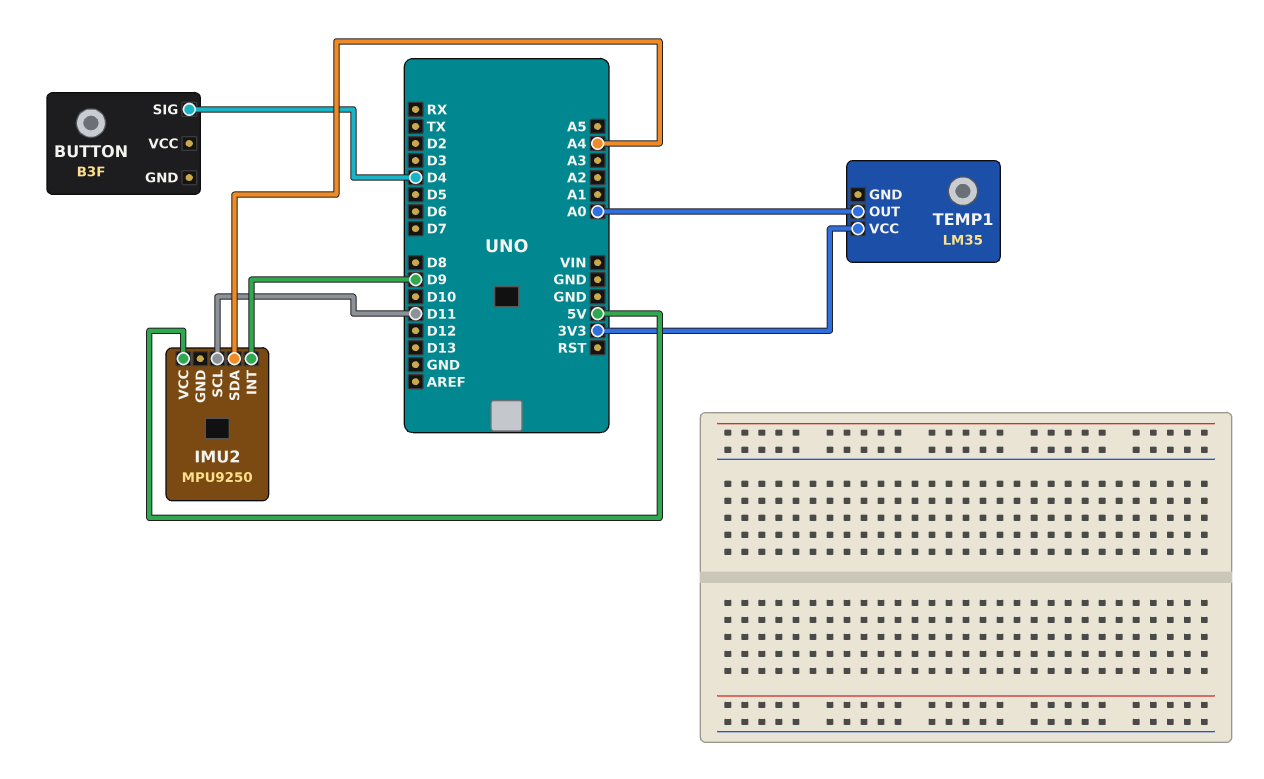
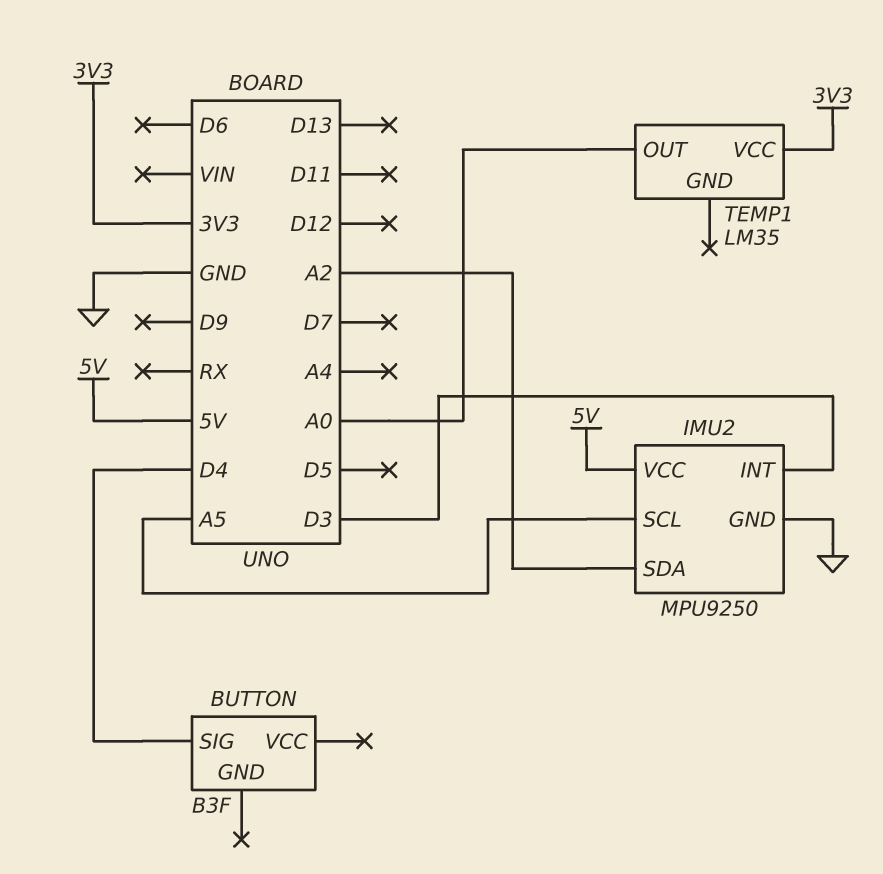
IMU2 pin GND: none -> GND
IMU2 pin INT: D9 -> D3
IMU2 pin SCL: D11 -> A5
IMU2 pin SDA: A4 -> A2

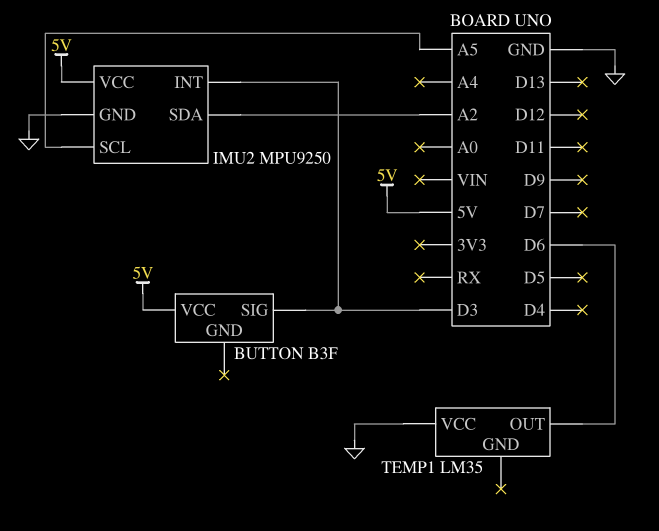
BUTTON pin SIG: D4 -> D3
BUTTON pin VCC: none -> 5V
TEMP1 pin OUT: A0 -> D6
TEMP1 pin VCC: 3V3 -> GND

